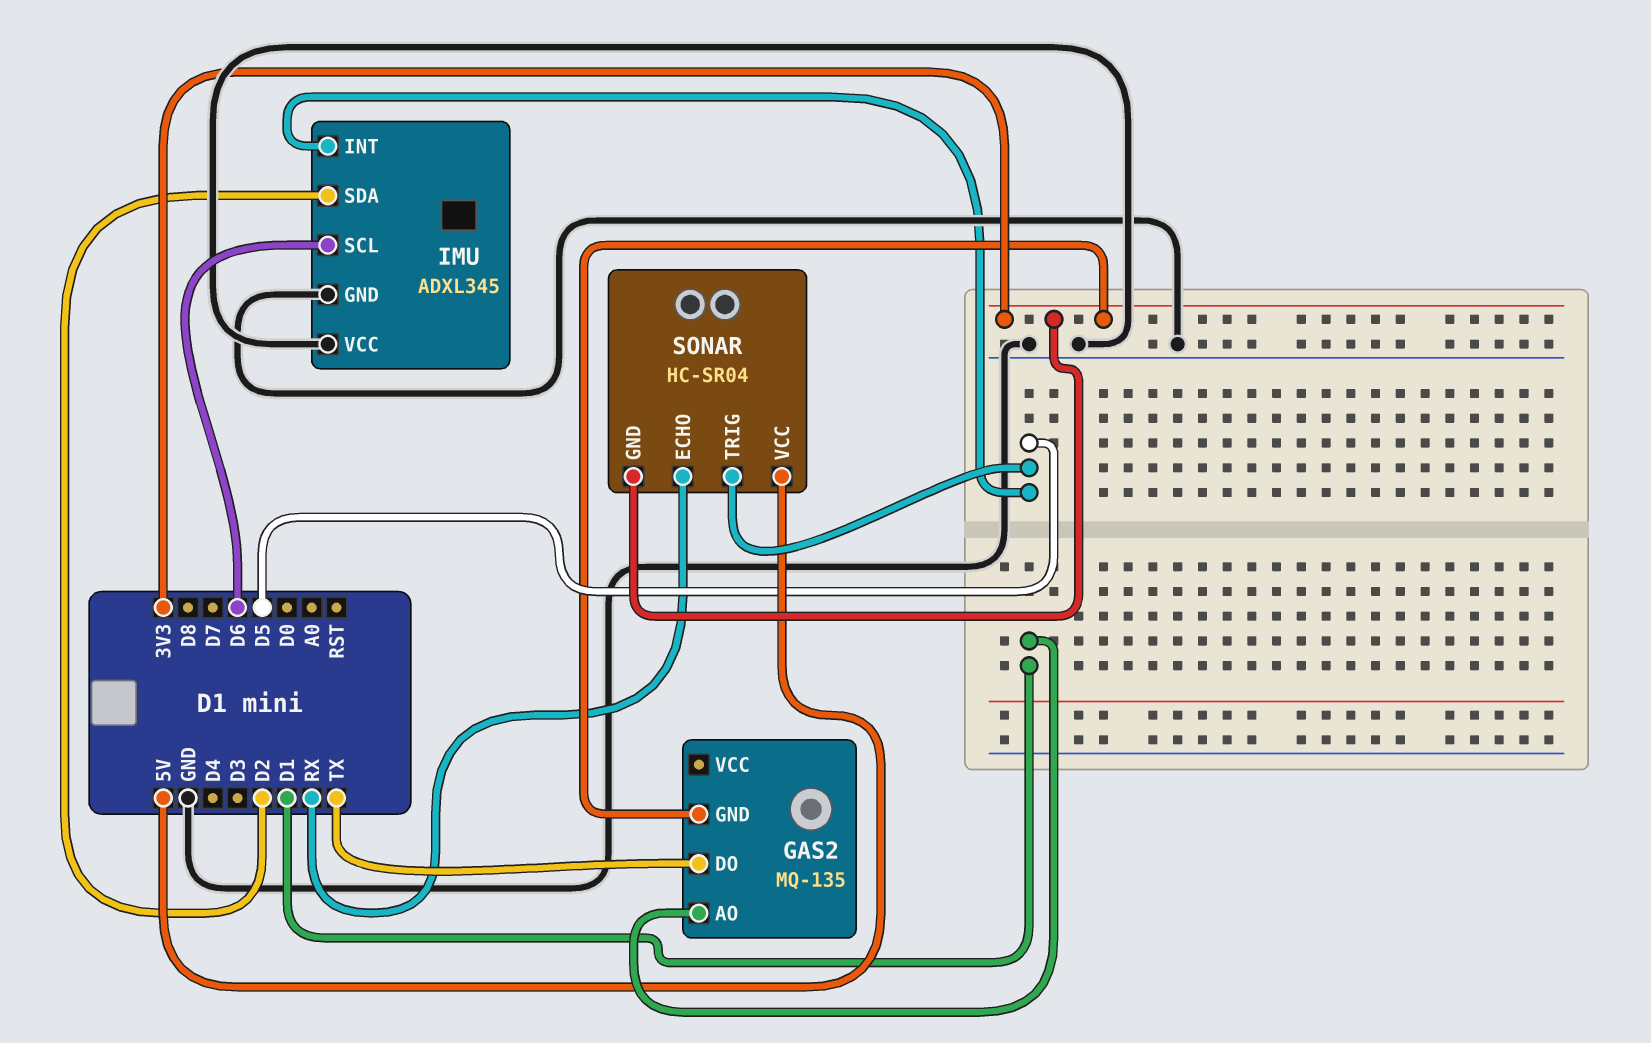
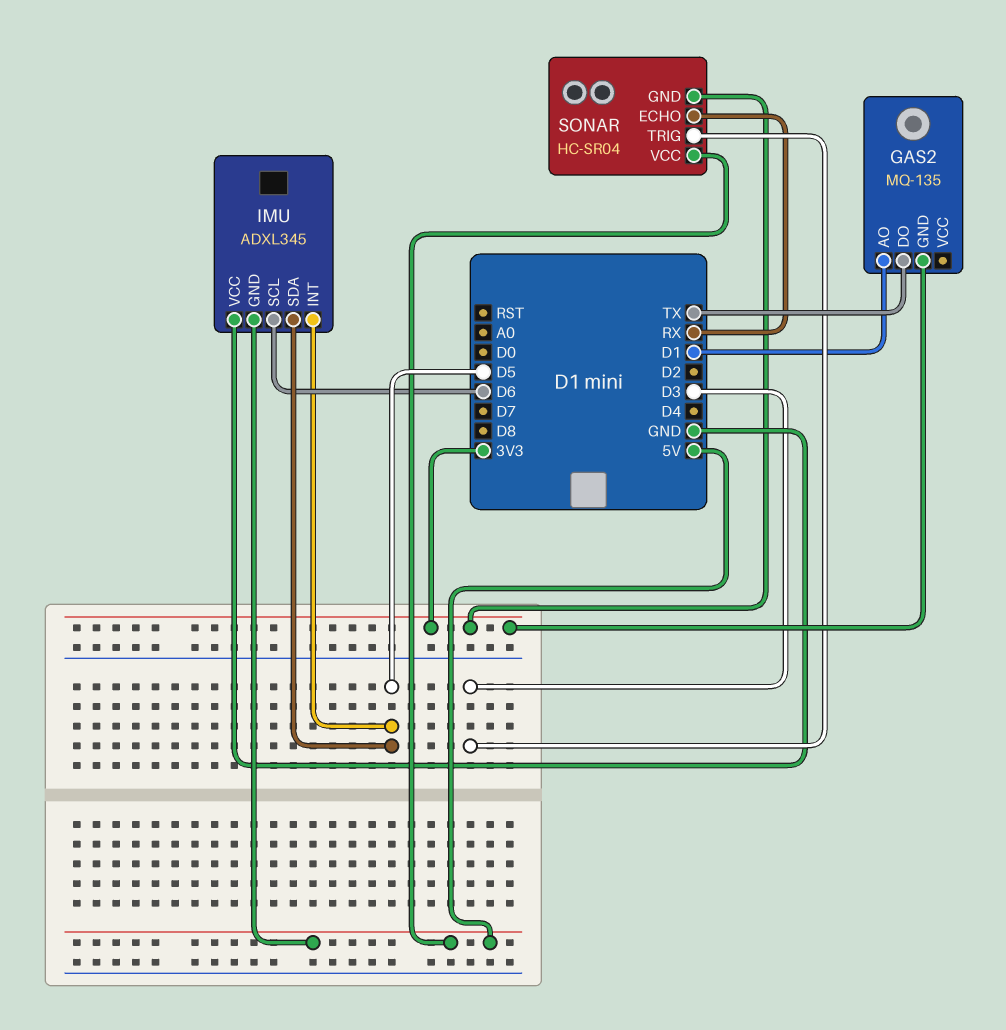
IMU pin GND: GND -> 5V
IMU pin SDA: D2 -> D5
SONAR pin TRIG: D5 -> D3

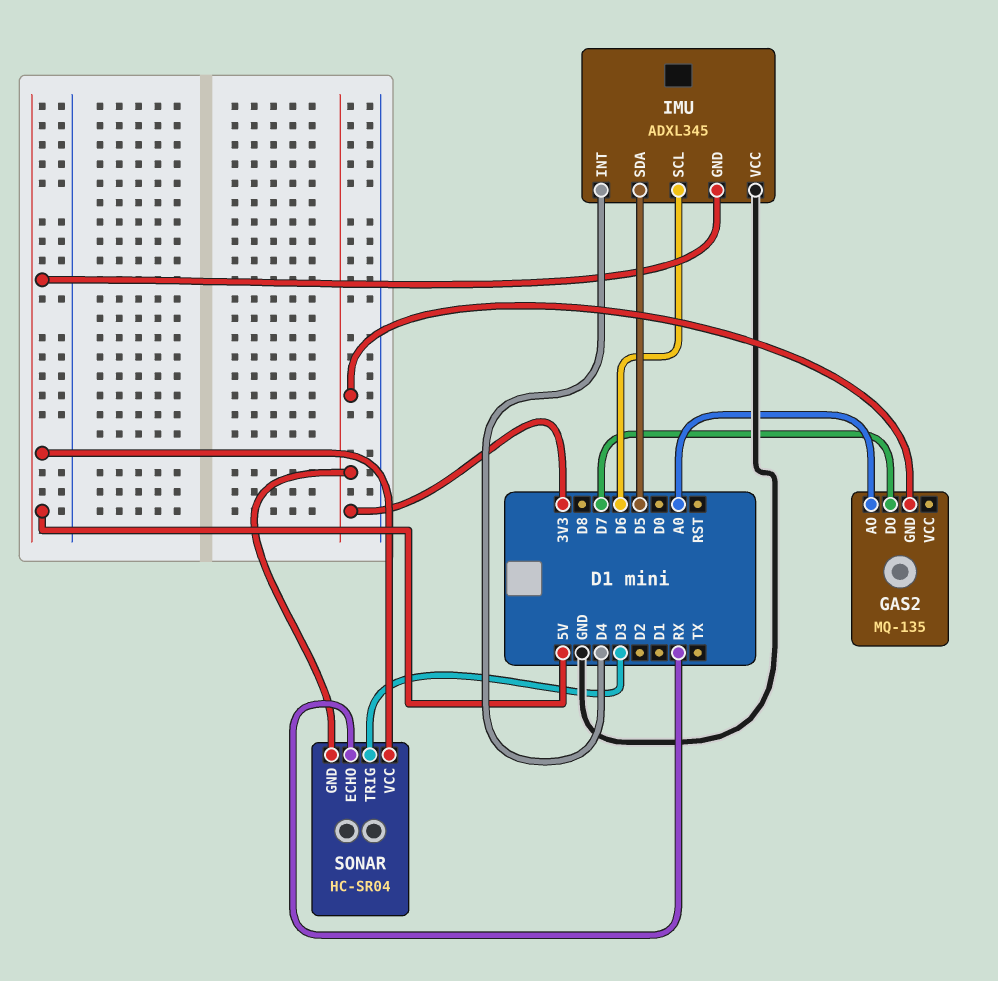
GAS2 pin AO: D1 -> A0
GAS2 pin DO: TX -> D7
IMU pin INT: D5 -> D4

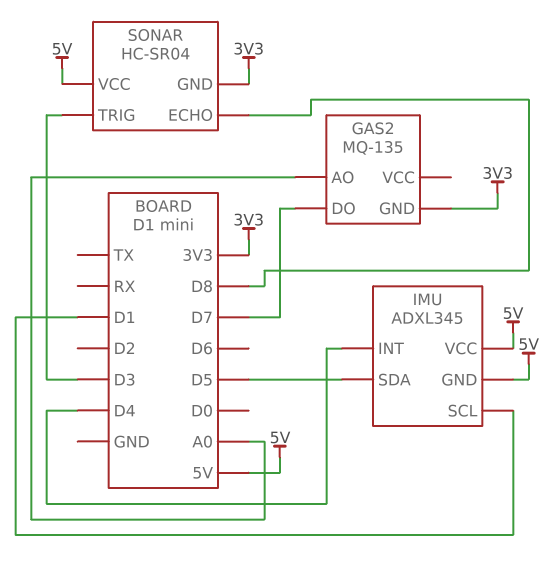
IMU pin SCL: D6 -> D1
IMU pin VCC: GND -> 5V
SONAR pin ECHO: RX -> D8

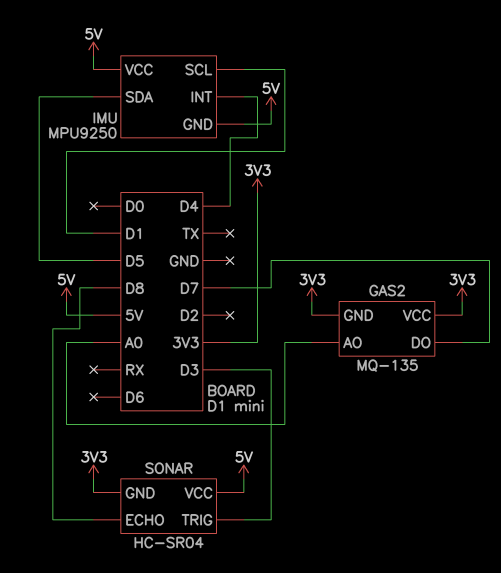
GAS2 pin VCC: none -> 3V3
IMU: ADXL345 -> MPU9250

